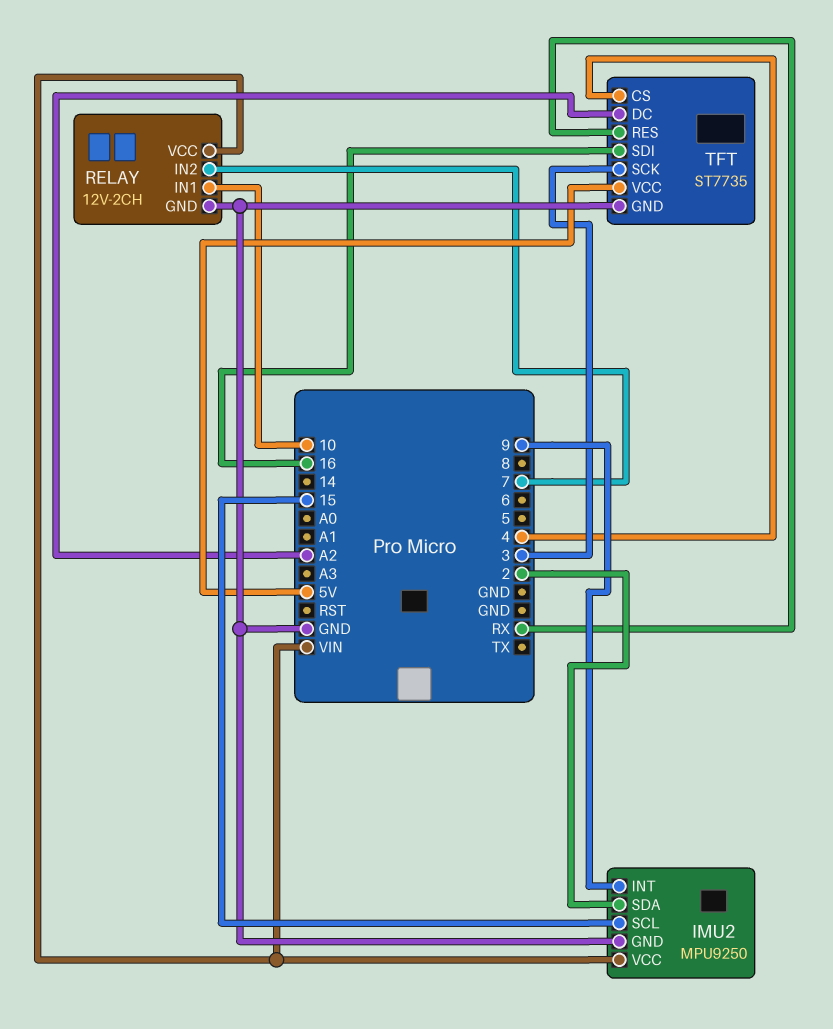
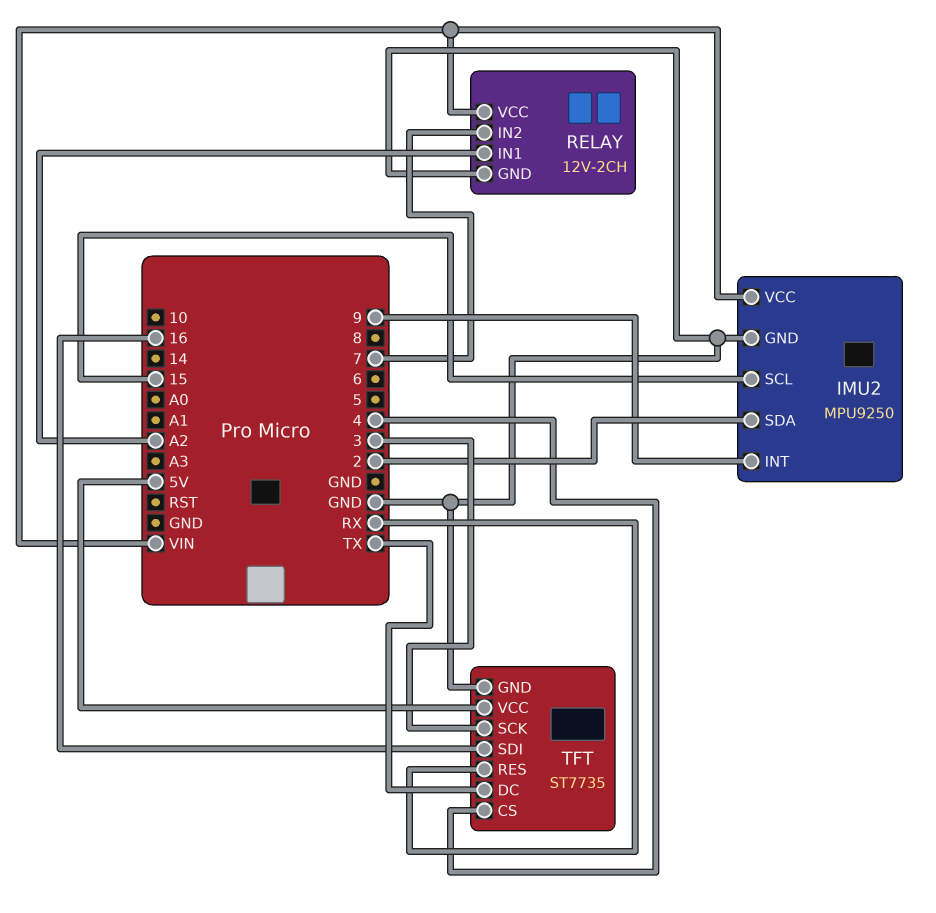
RELAY pin IN1: 10 -> A2
TFT pin DC: A2 -> TX

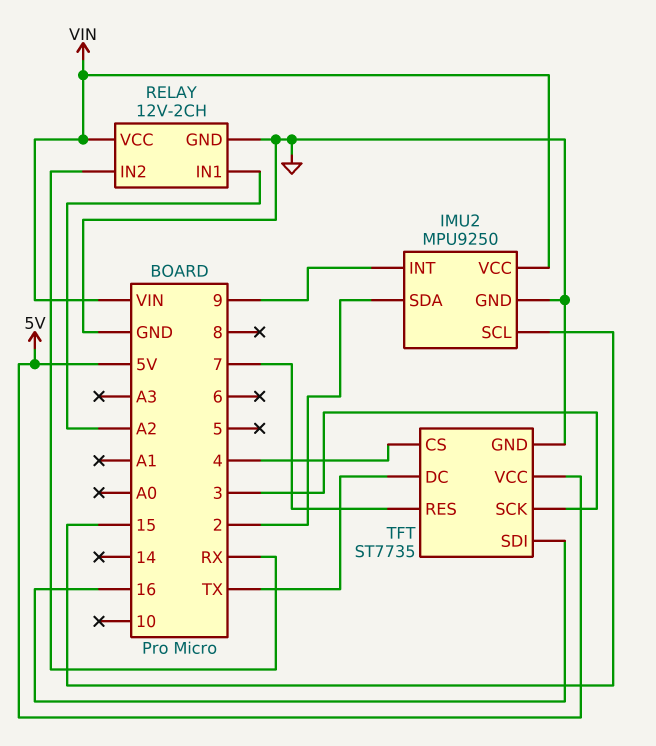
RELAY pin IN2: 7 -> RX
TFT pin RES: RX -> 7

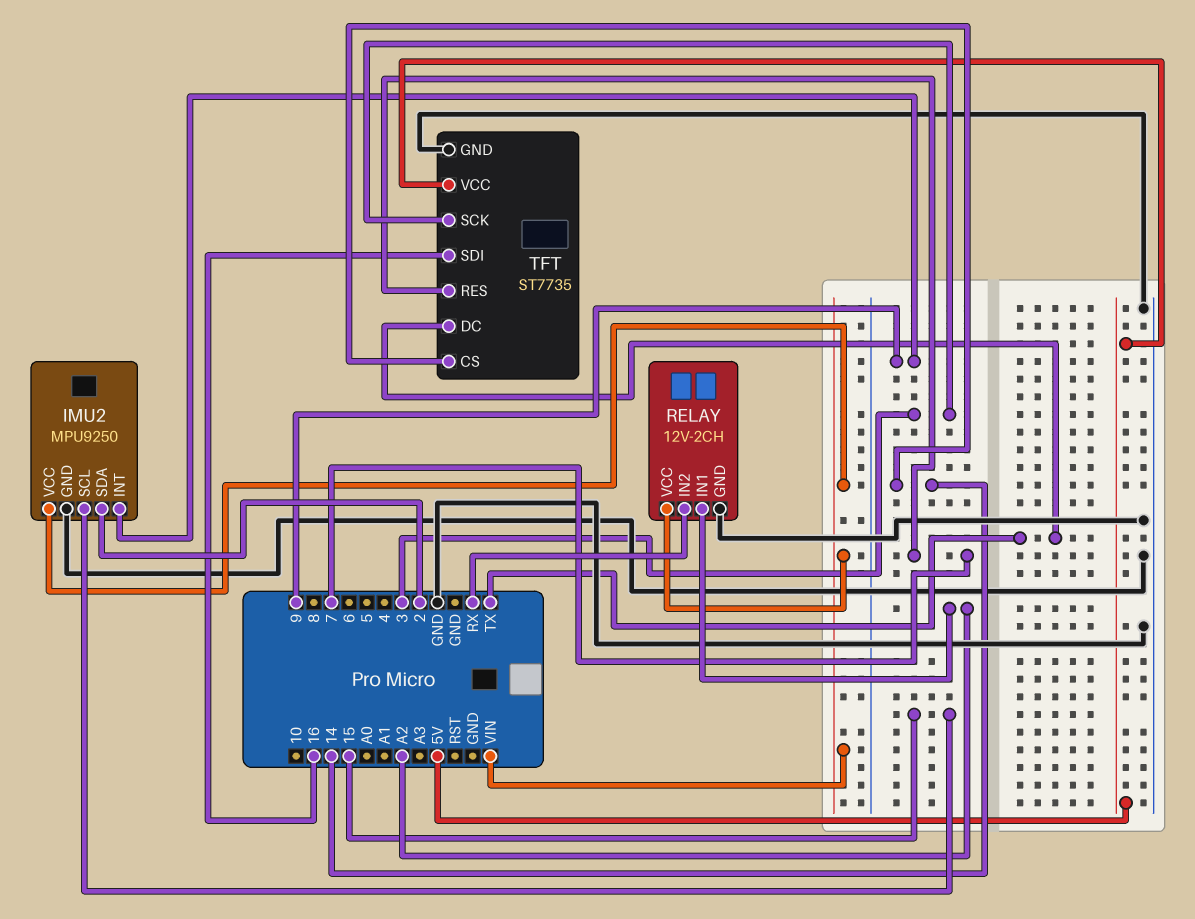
TFT pin CS: 4 -> 14

